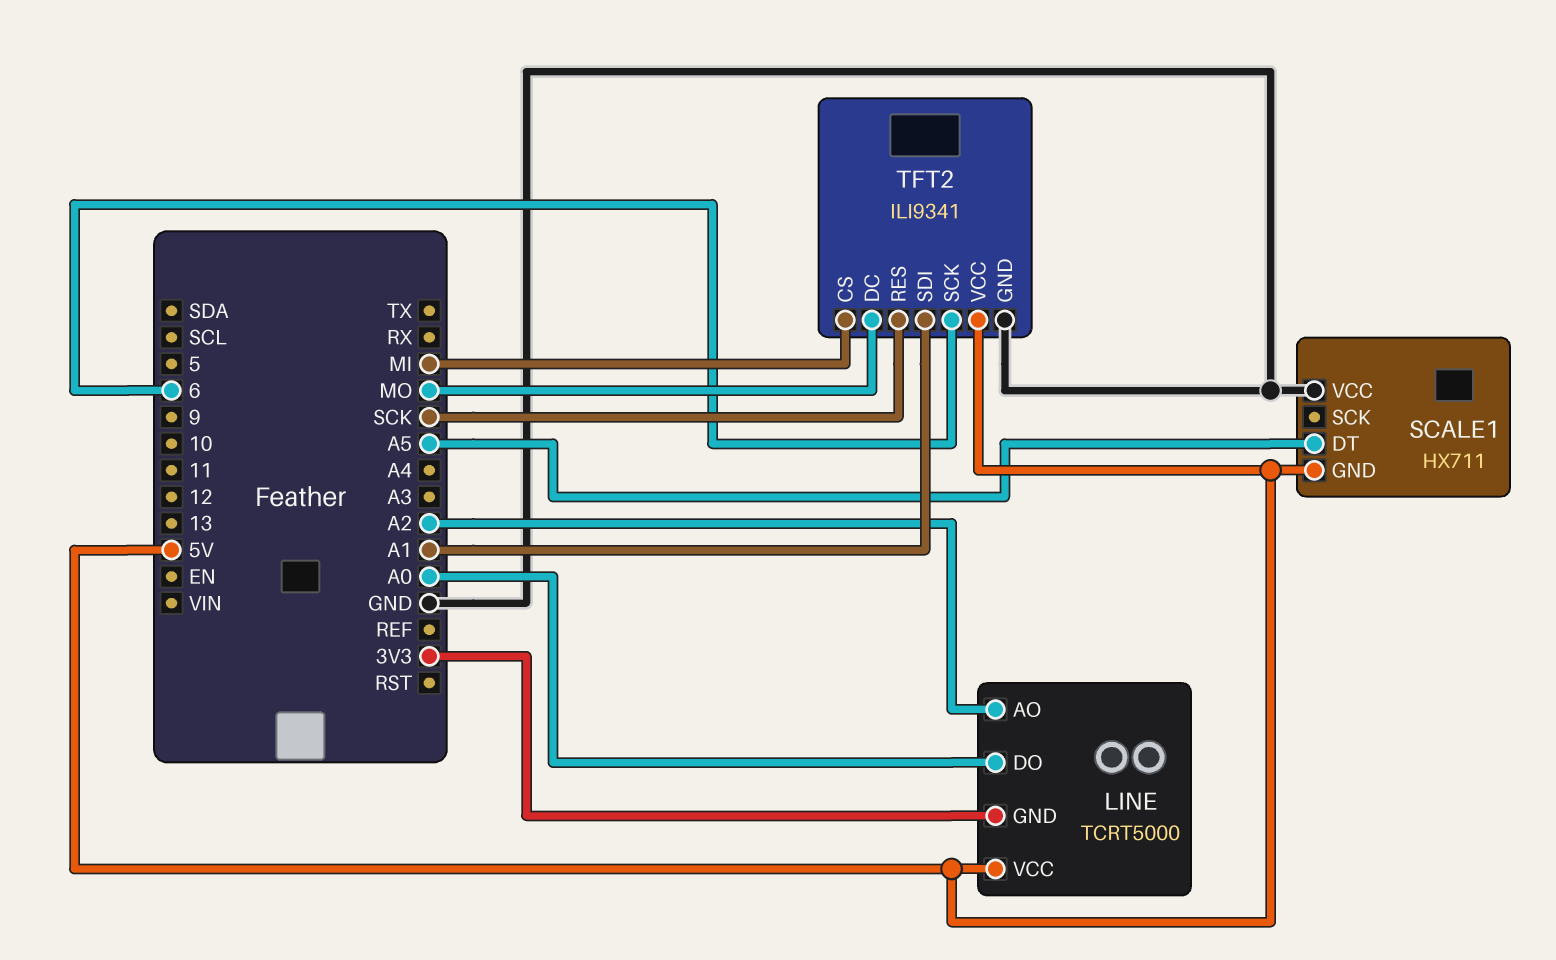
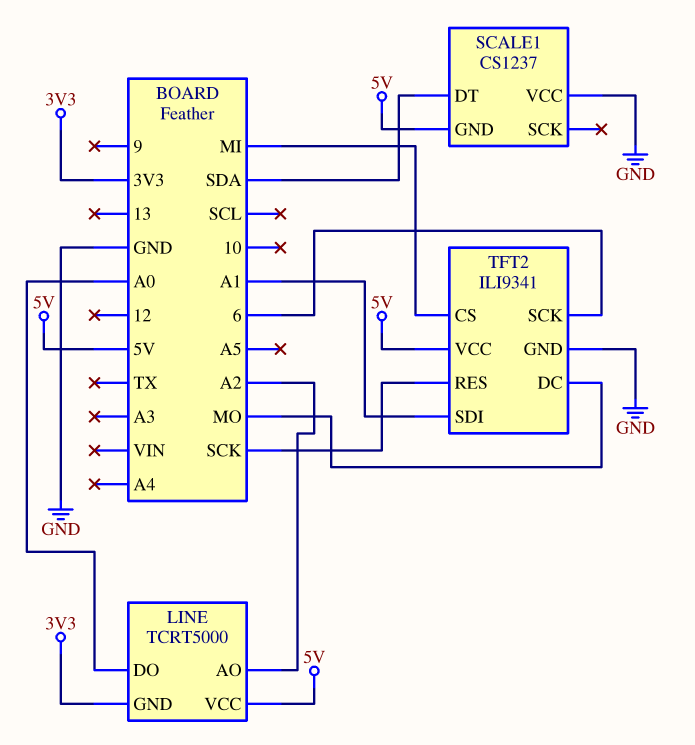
SCALE1: HX711 -> CS1237
SCALE1 pin DT: A5 -> SDA

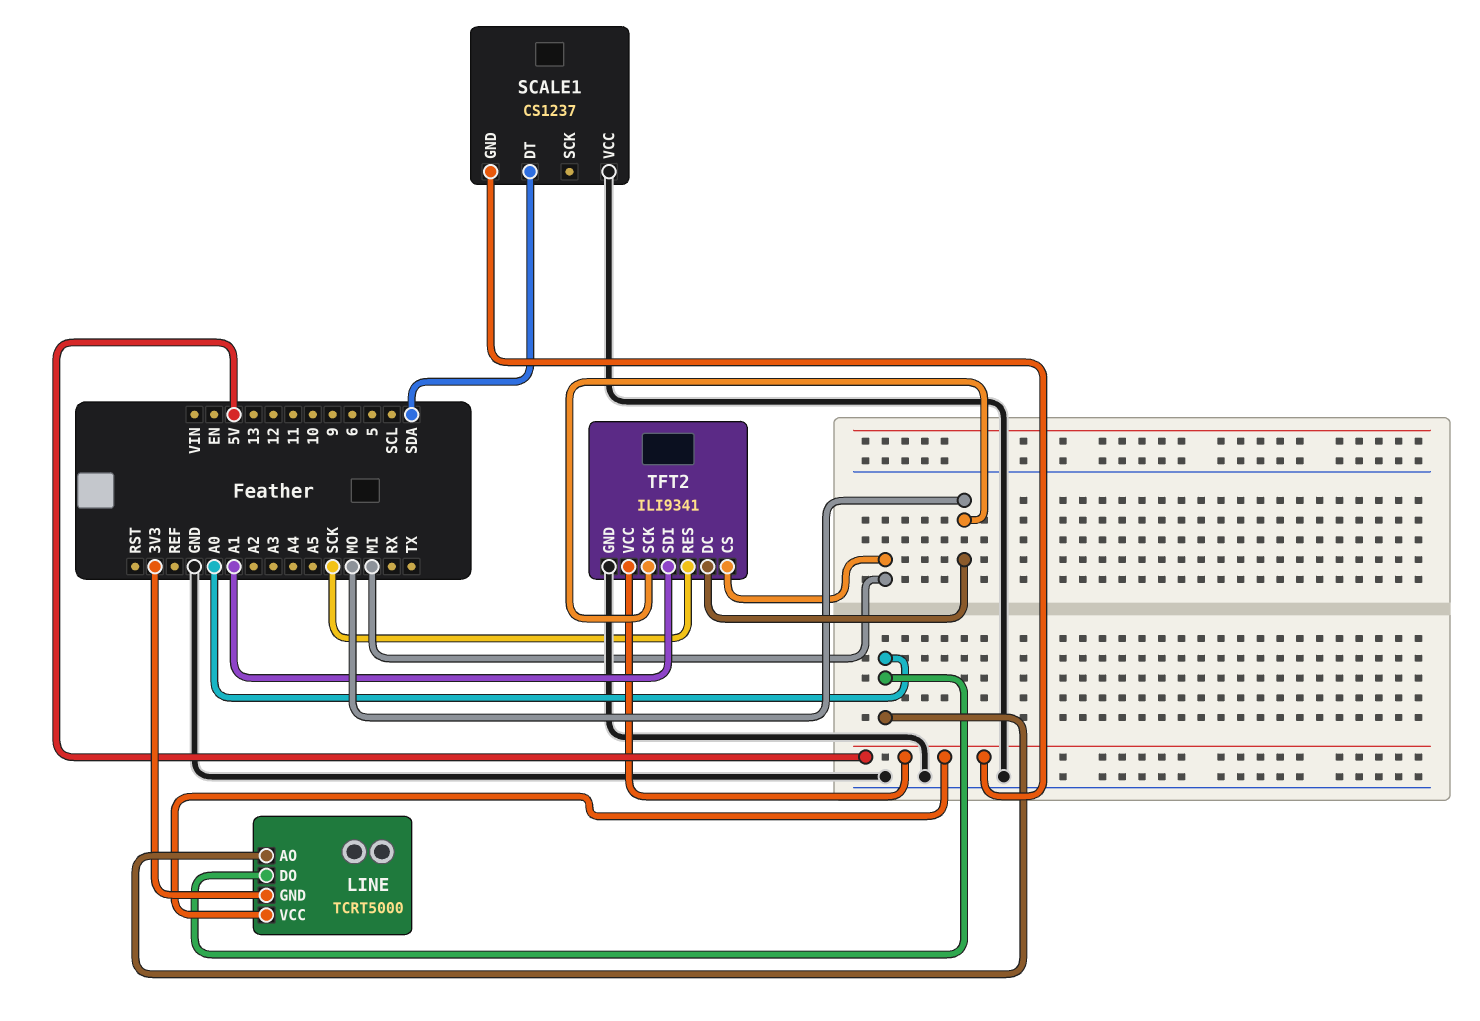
LINE pin AO: A2 -> A0
TFT2 pin SCK: 6 -> MO

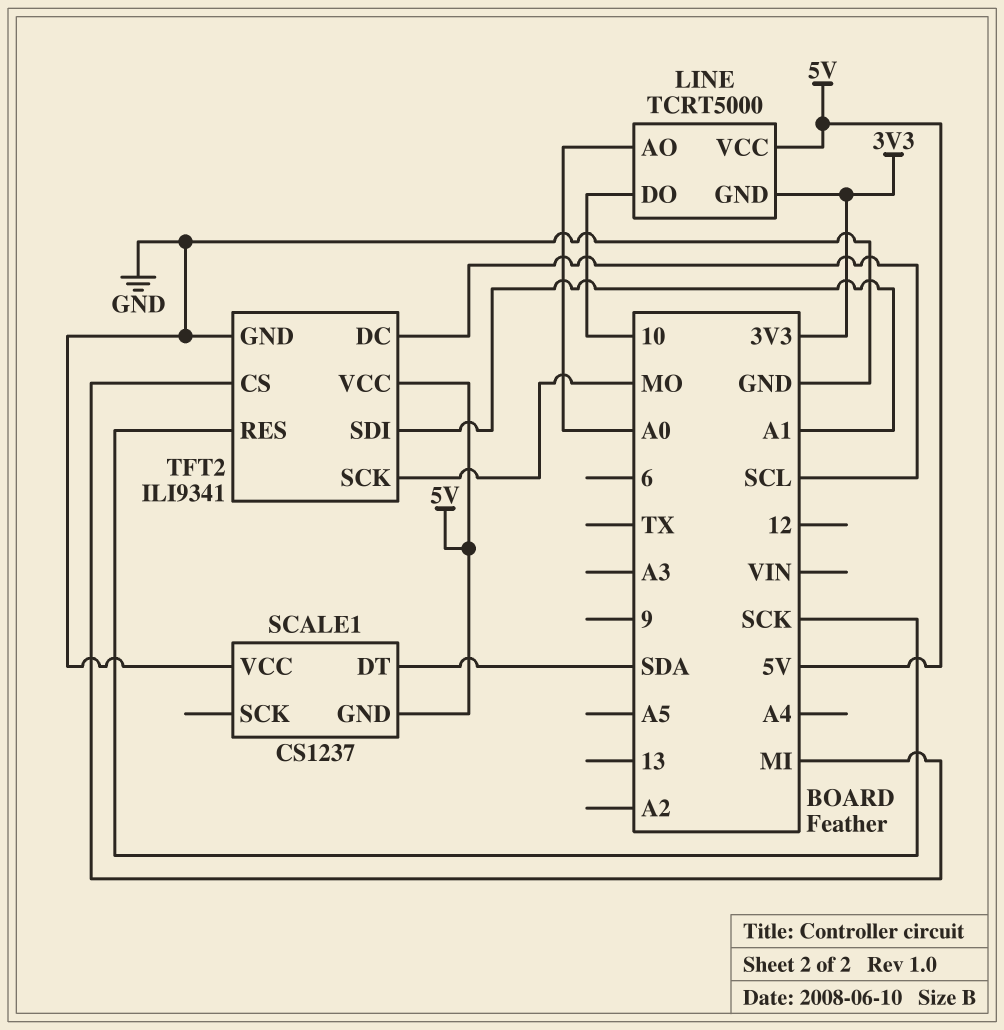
LINE pin DO: A0 -> 10
TFT2 pin DC: MO -> SCL

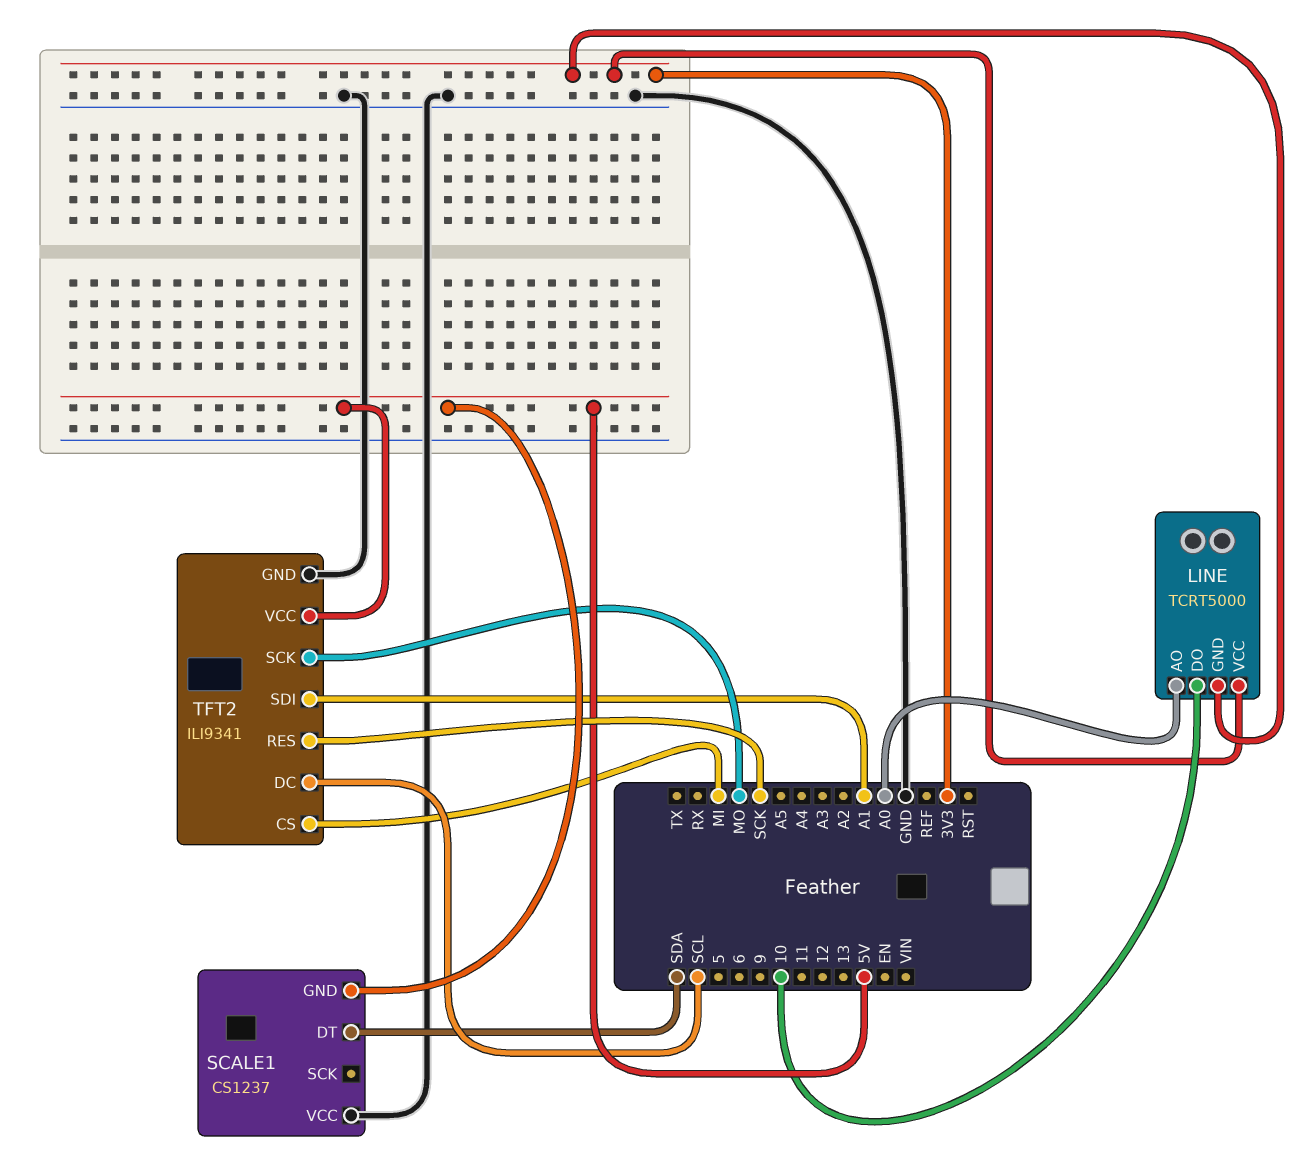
LINE pin VCC: 5V -> 3V3

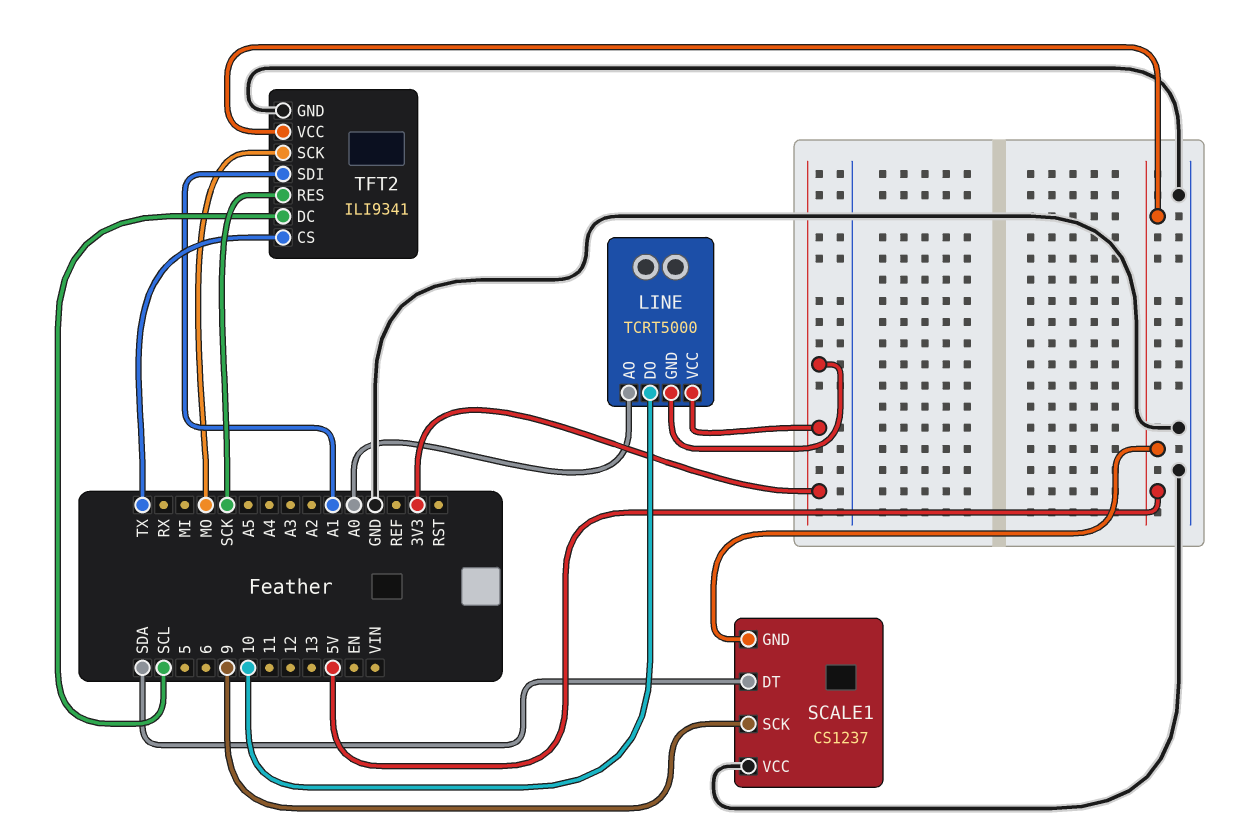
SCALE1 pin SCK: none -> 9
TFT2 pin CS: MI -> TX

